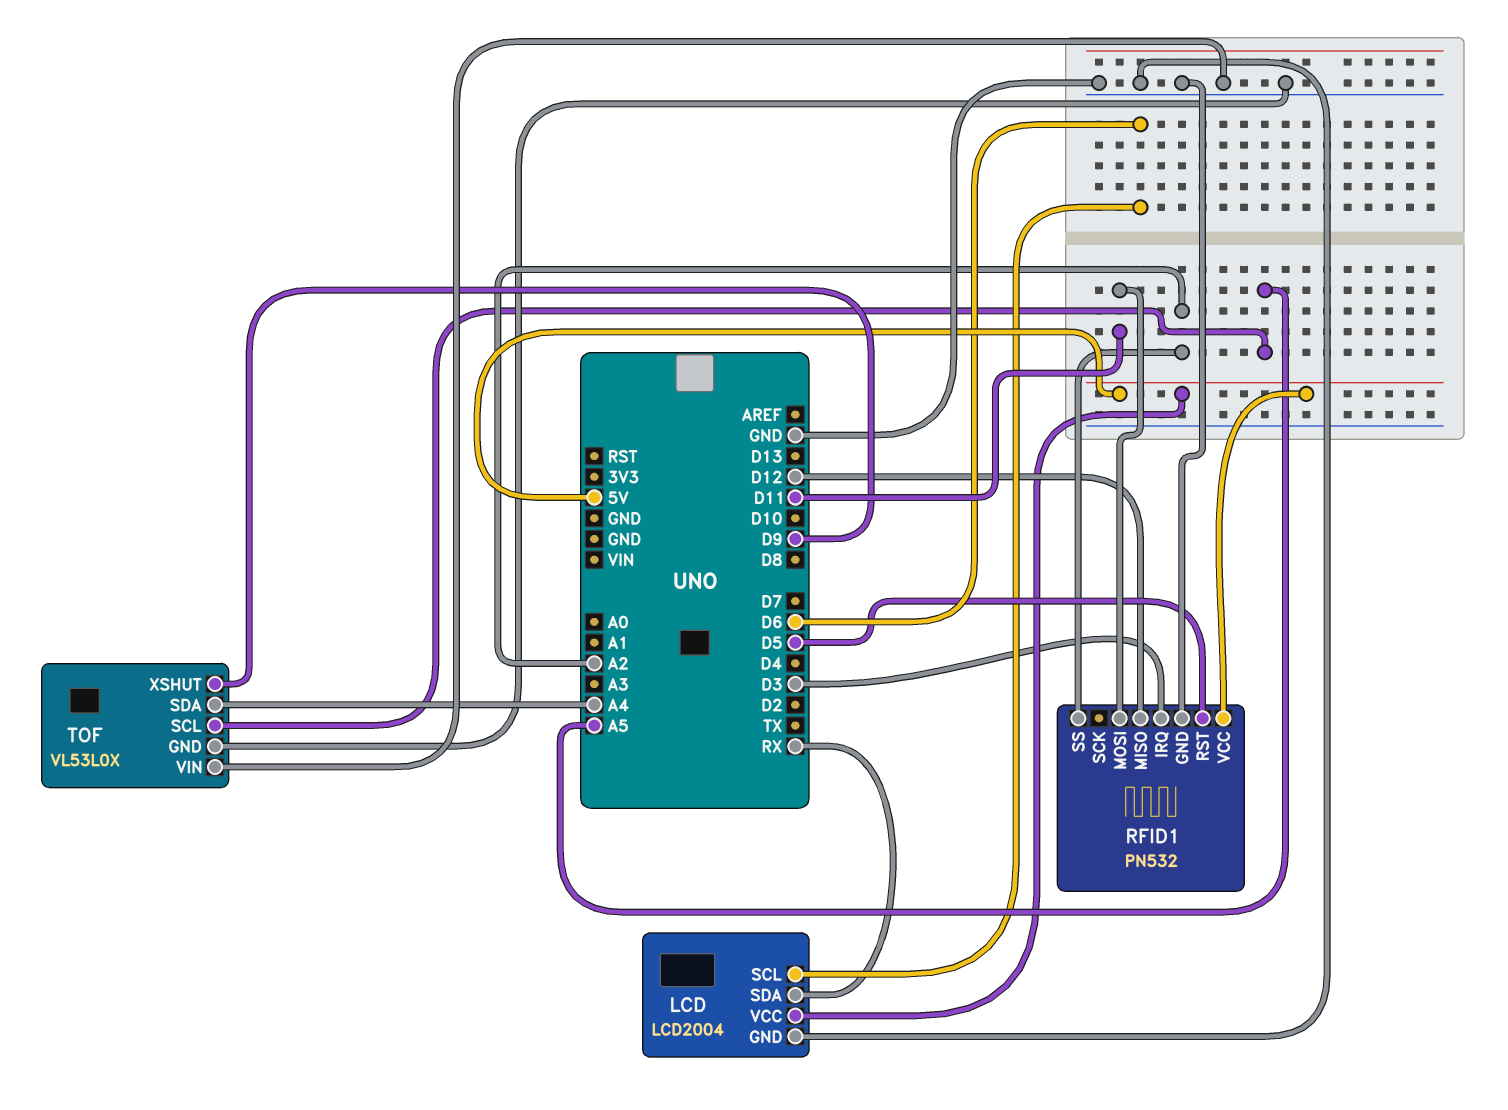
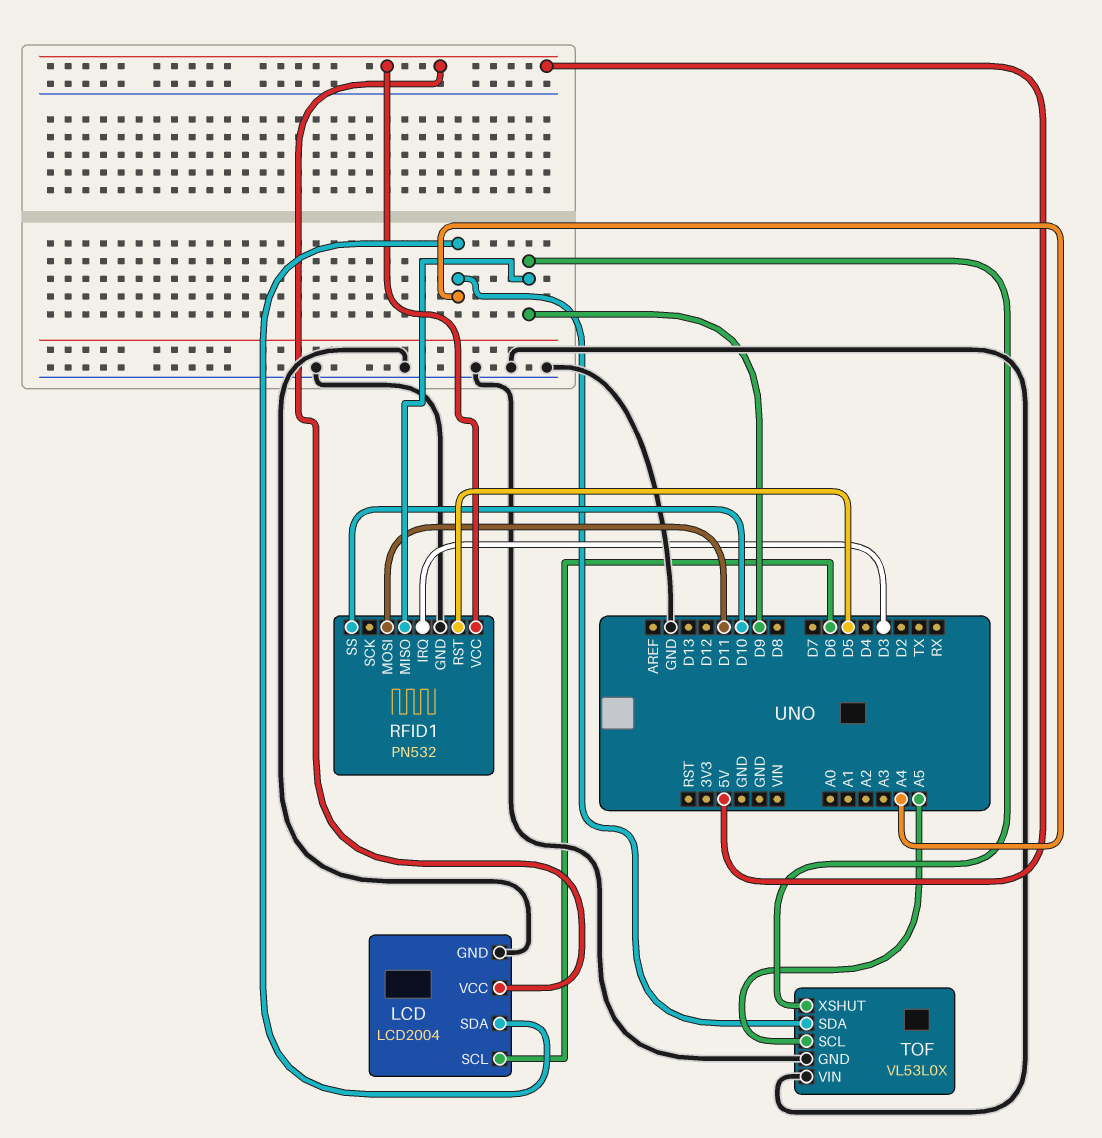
LCD pin SDA: RX -> A4
RFID1 pin MISO: D12 -> D9
RFID1 pin SS: A2 -> D10

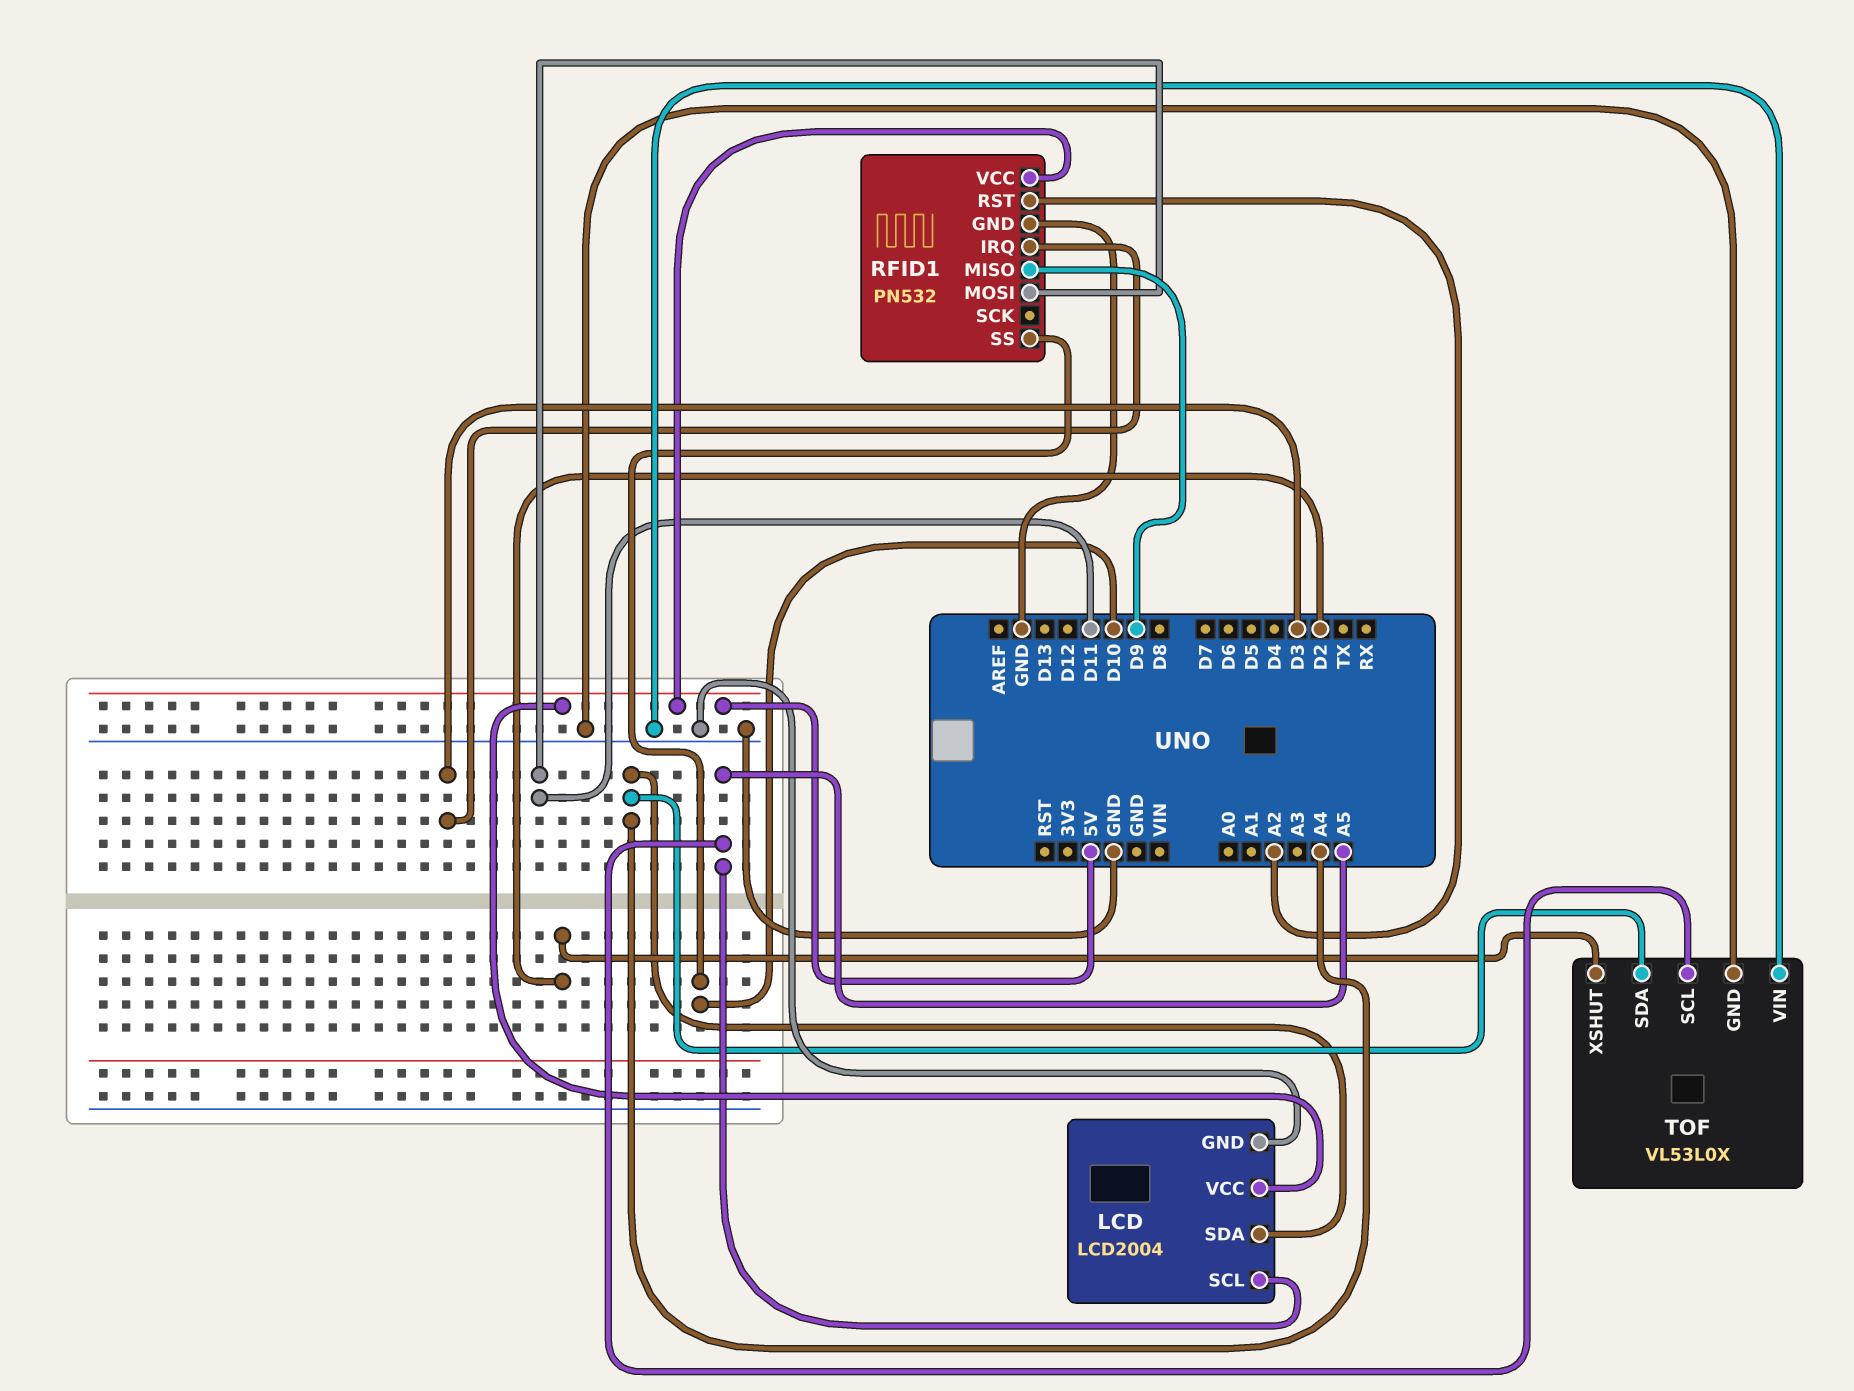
LCD pin SCL: D6 -> A5
RFID1 pin RST: D5 -> A2
TOF pin XSHUT: D9 -> D2

